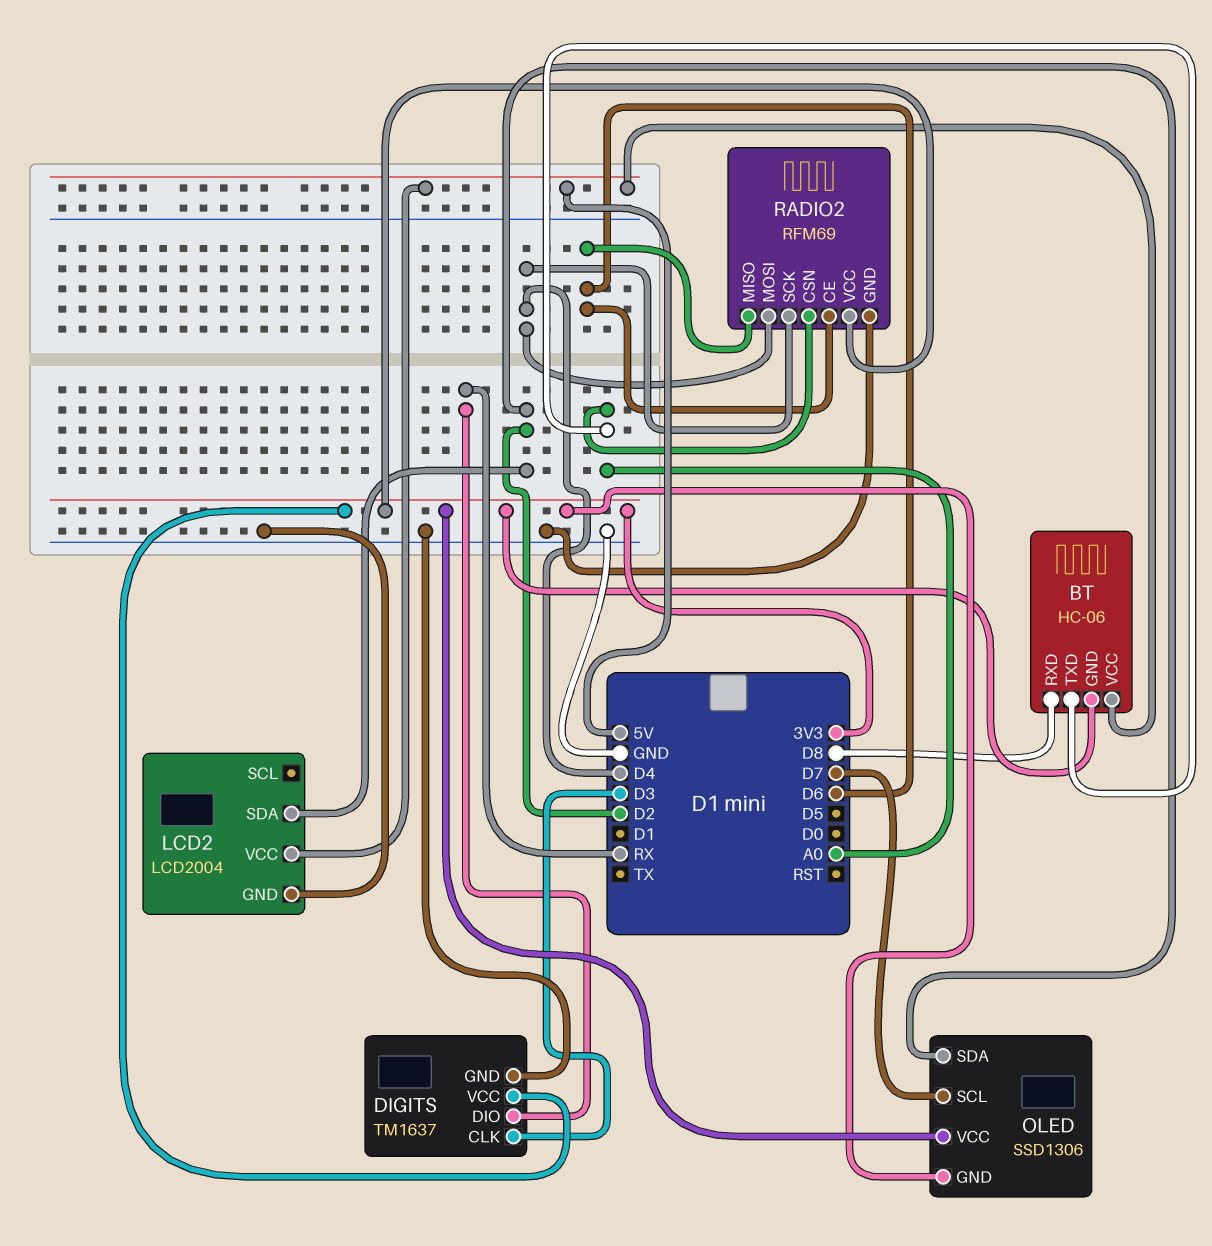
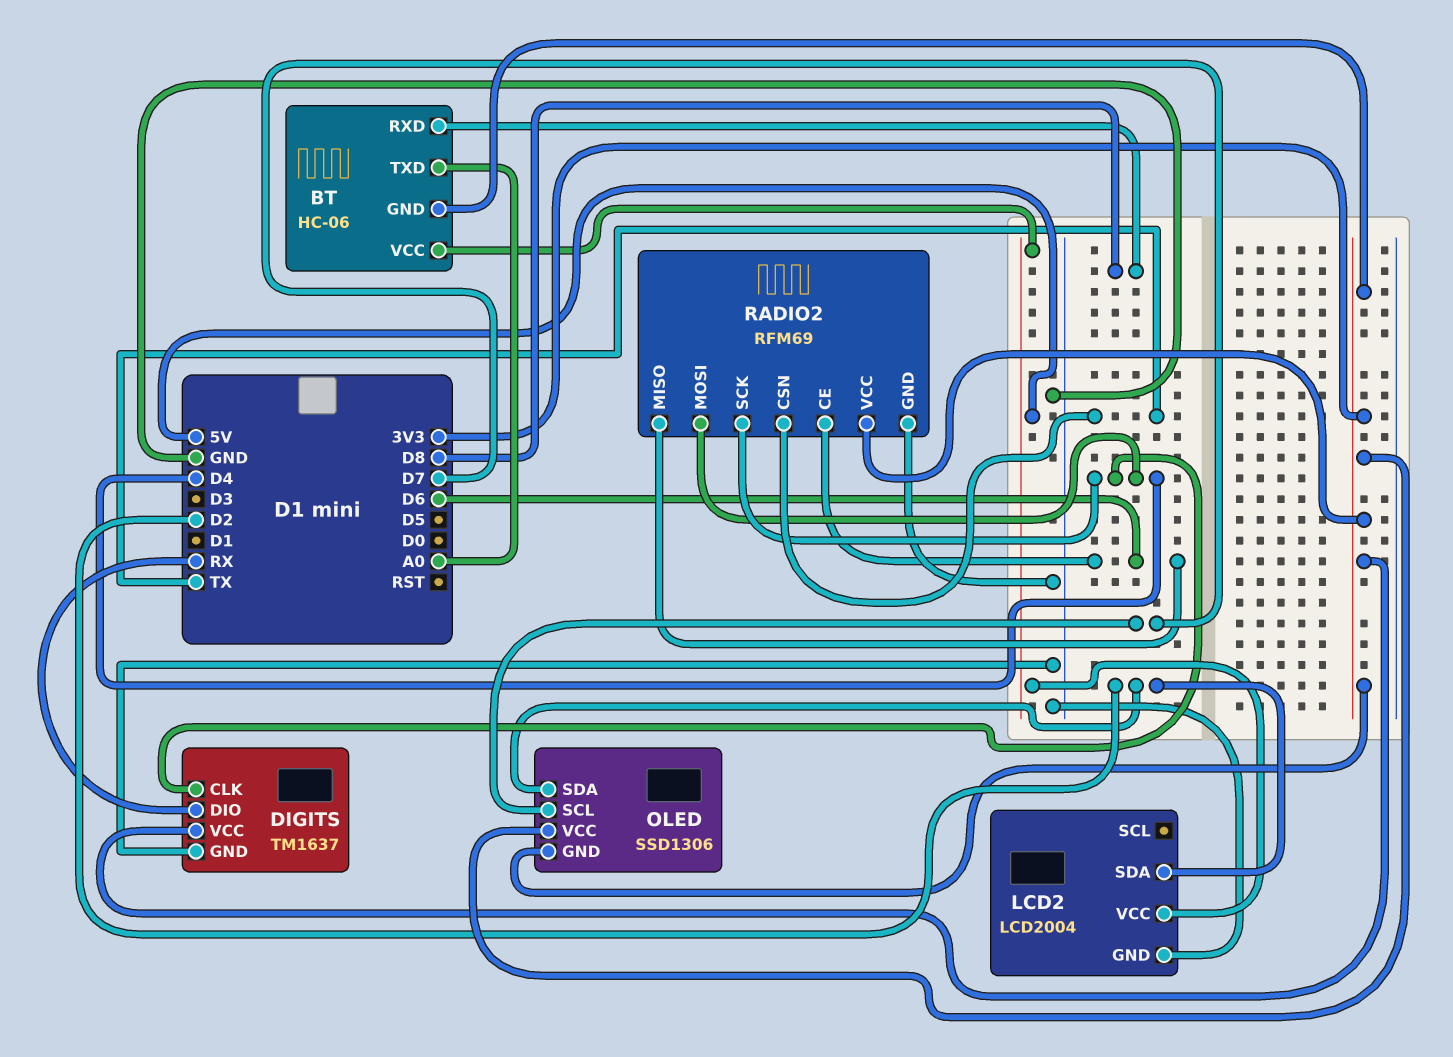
DIGITS pin CLK: D3 -> D4
RADIO2 pin CSN: A0 -> TX

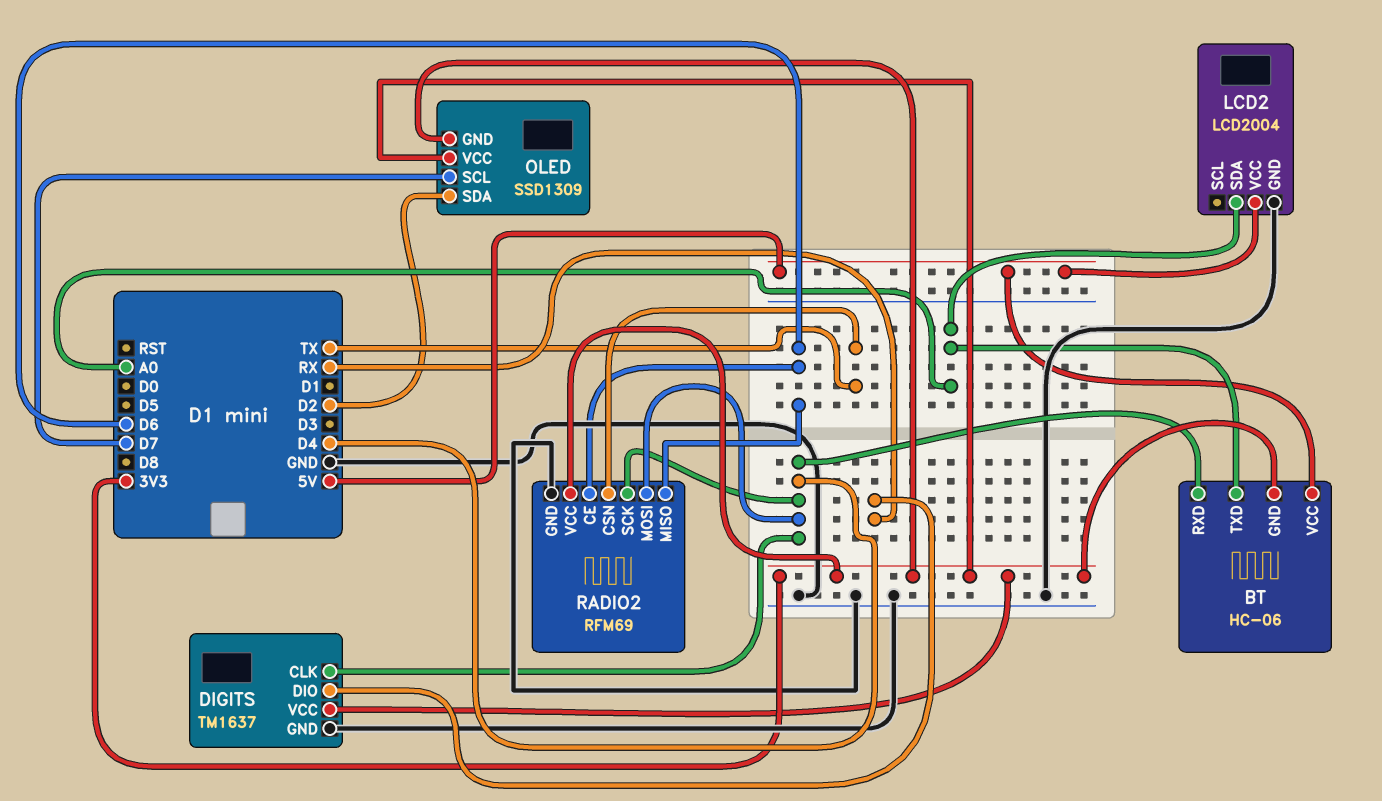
BT pin RXD: D8 -> D4
LCD2 pin SDA: D2 -> A0
OLED: SSD1306 -> SSD1309

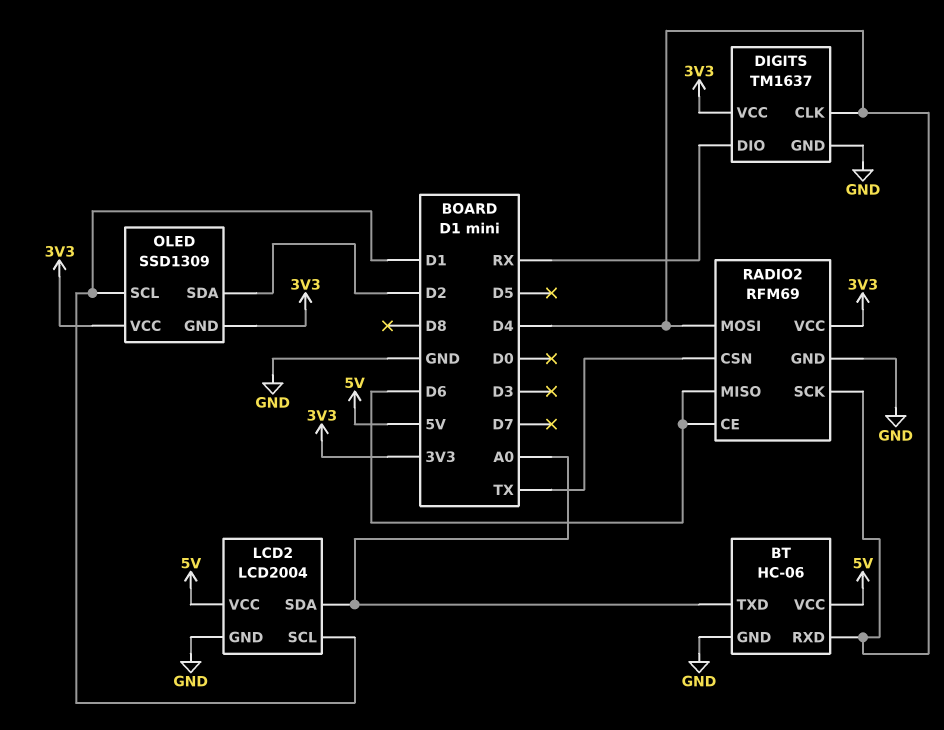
BT pin GND: 3V3 -> GND
LCD2 pin SCL: none -> D1
OLED pin SCL: D7 -> D1

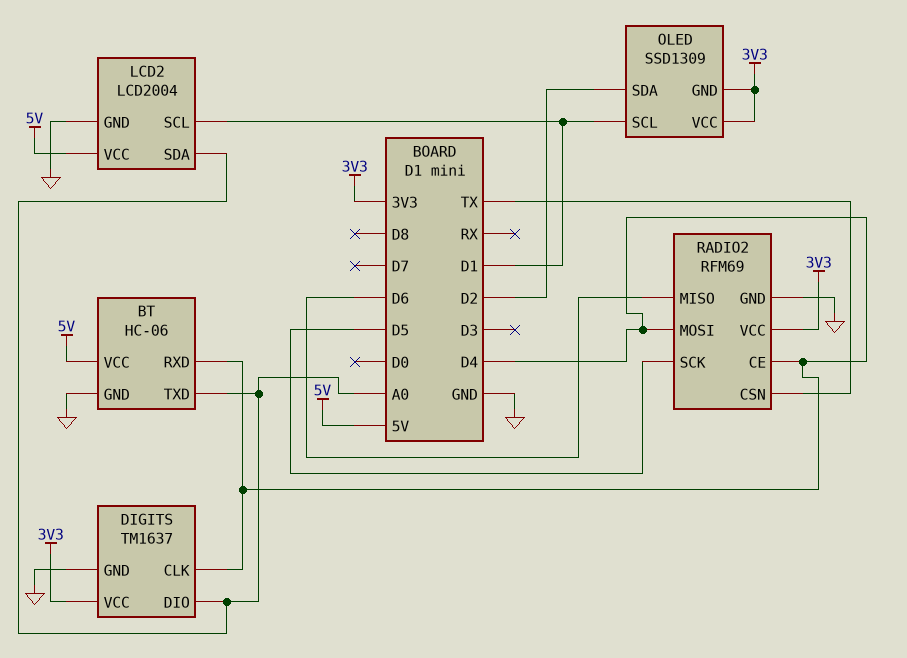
DIGITS pin DIO: RX -> A0
RADIO2 pin CE: D6 -> D4
RADIO2 pin SCK: D4 -> D5

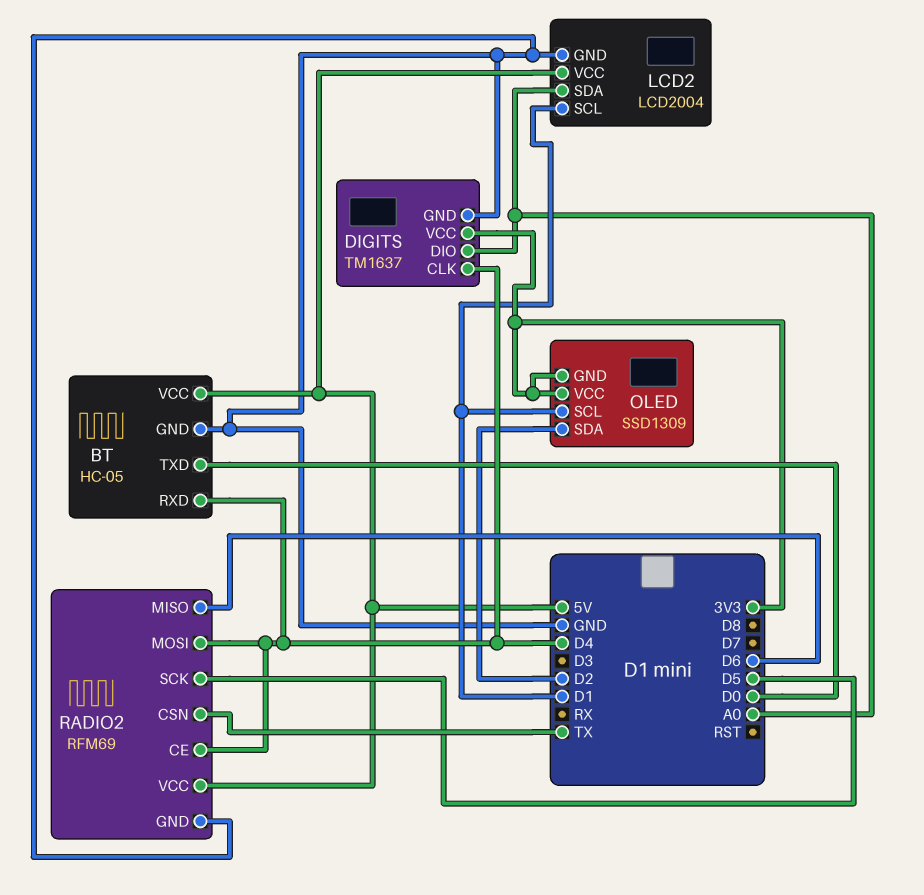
BT: HC-06 -> HC-05
BT pin TXD: A0 -> D0
RADIO2 pin VCC: 3V3 -> 5V

